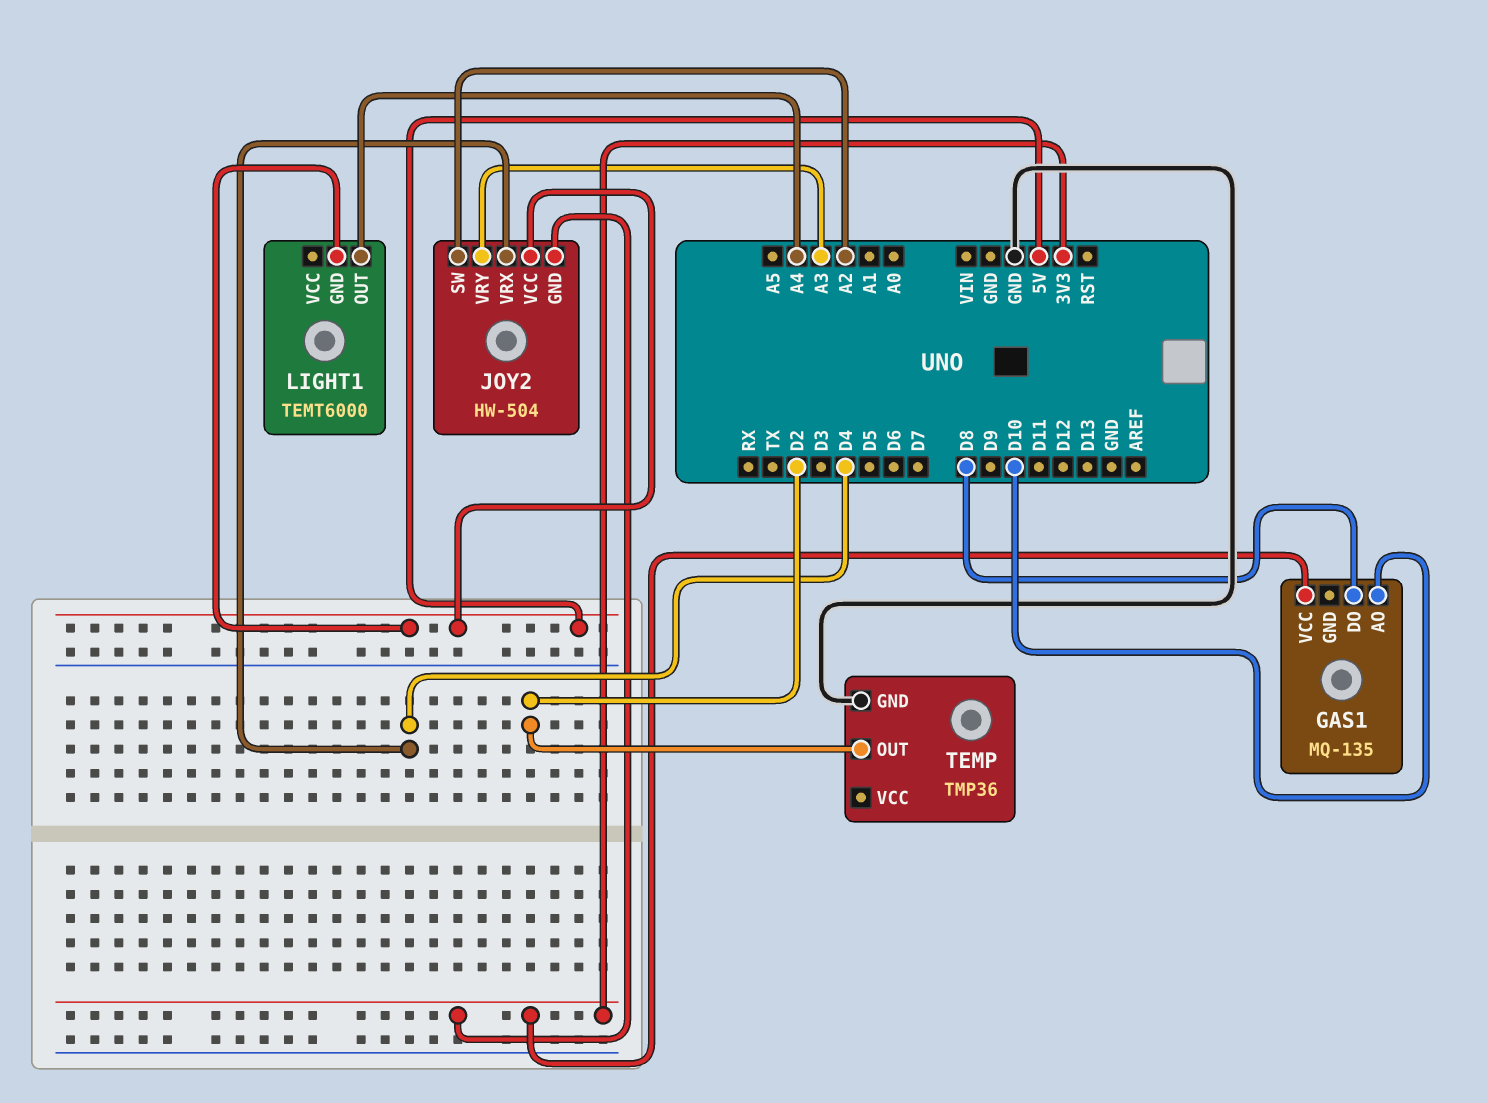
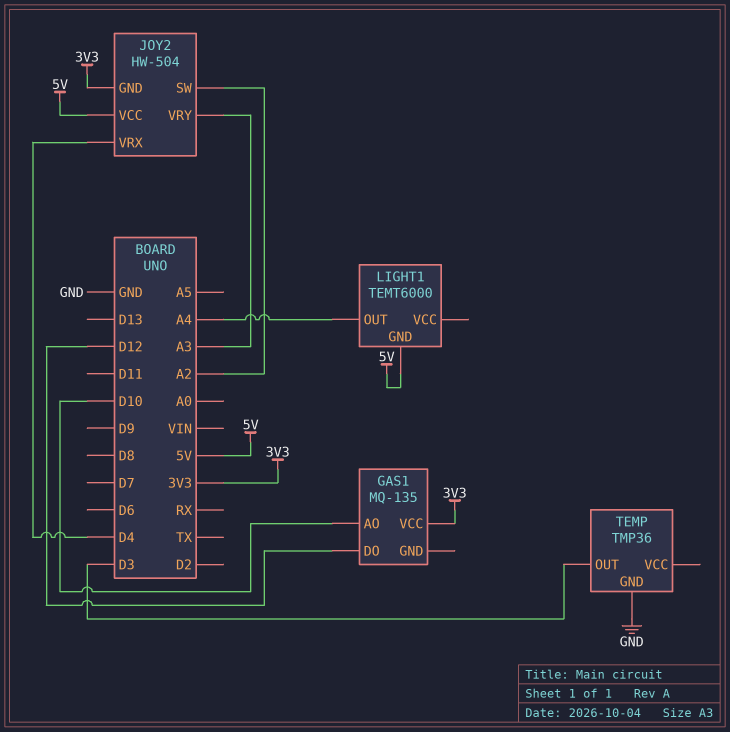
GAS1 pin DO: D8 -> D12
TEMP pin OUT: D2 -> D3

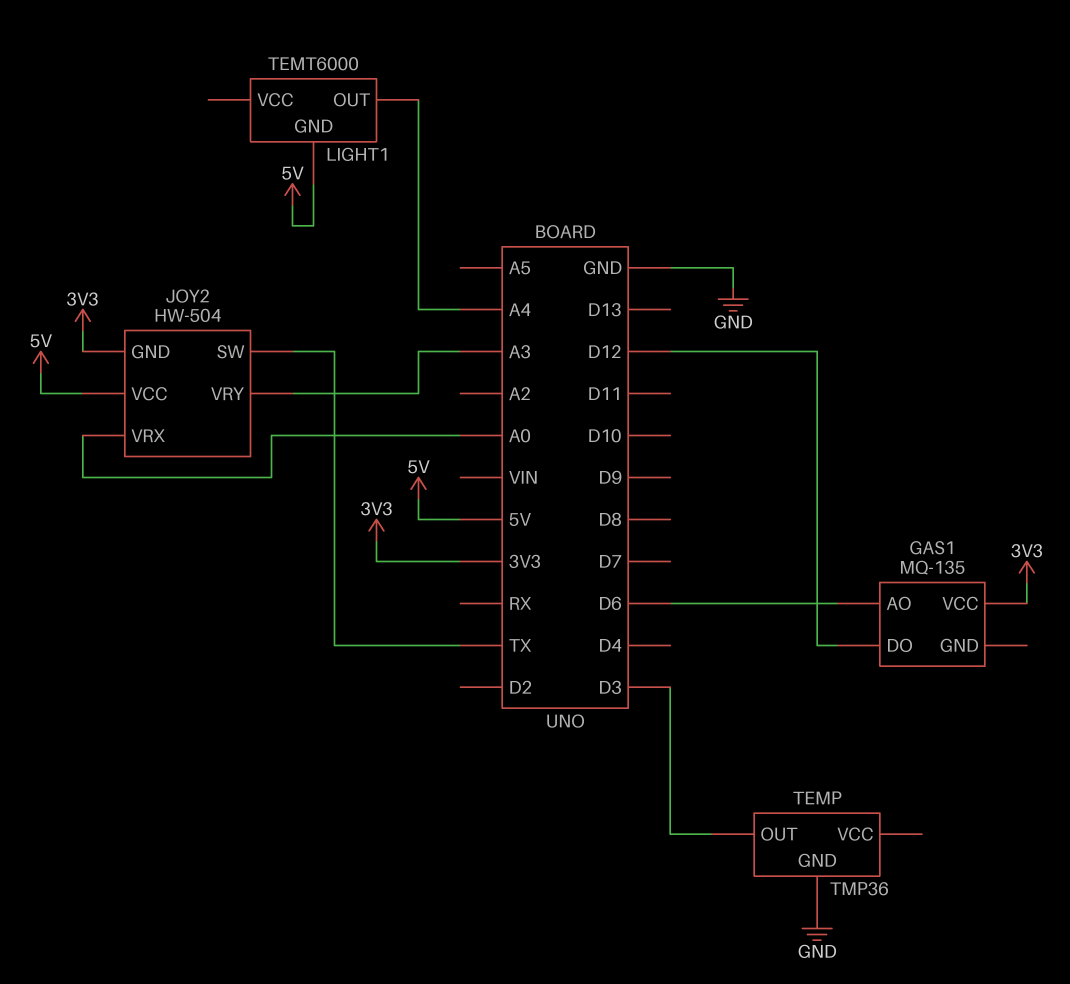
GAS1 pin AO: D10 -> D6
JOY2 pin SW: A2 -> TX
JOY2 pin VRX: D4 -> A0

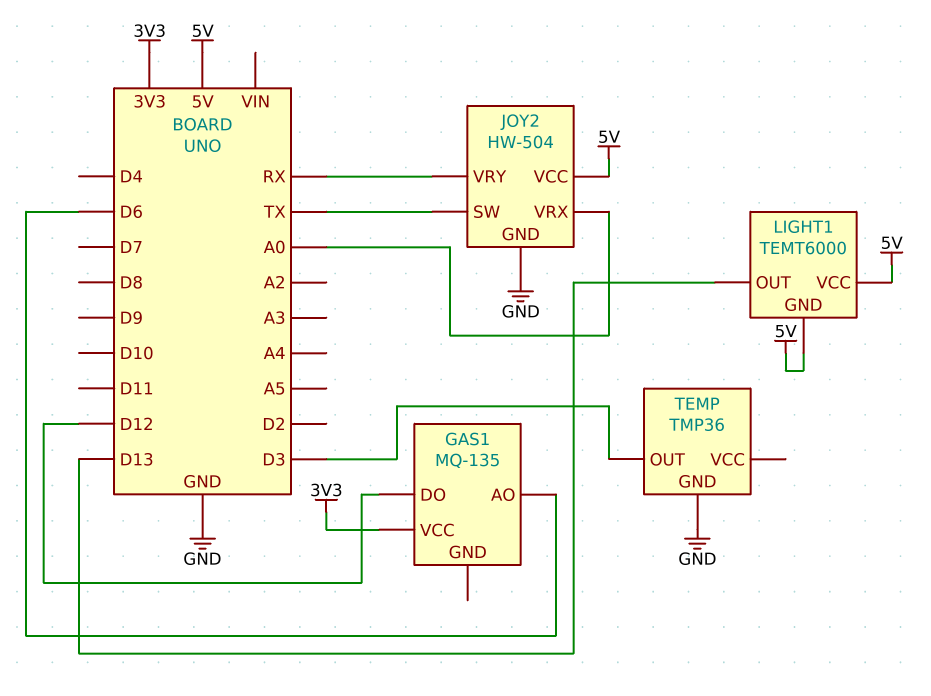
JOY2 pin GND: 3V3 -> GND
JOY2 pin VRY: A3 -> RX
LIGHT1 pin OUT: A4 -> D13
LIGHT1 pin VCC: none -> 5V

